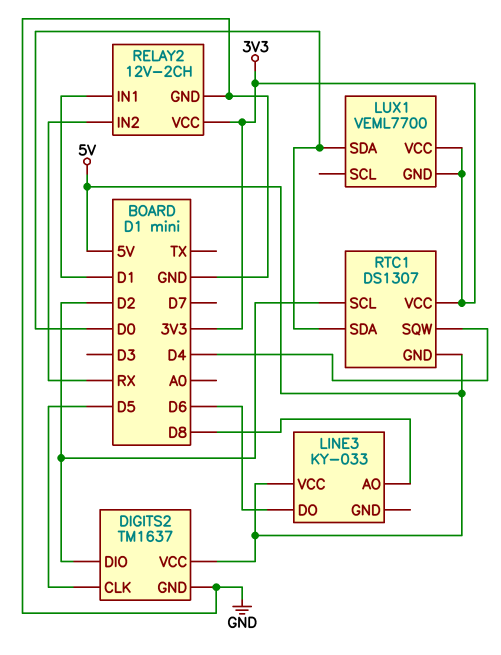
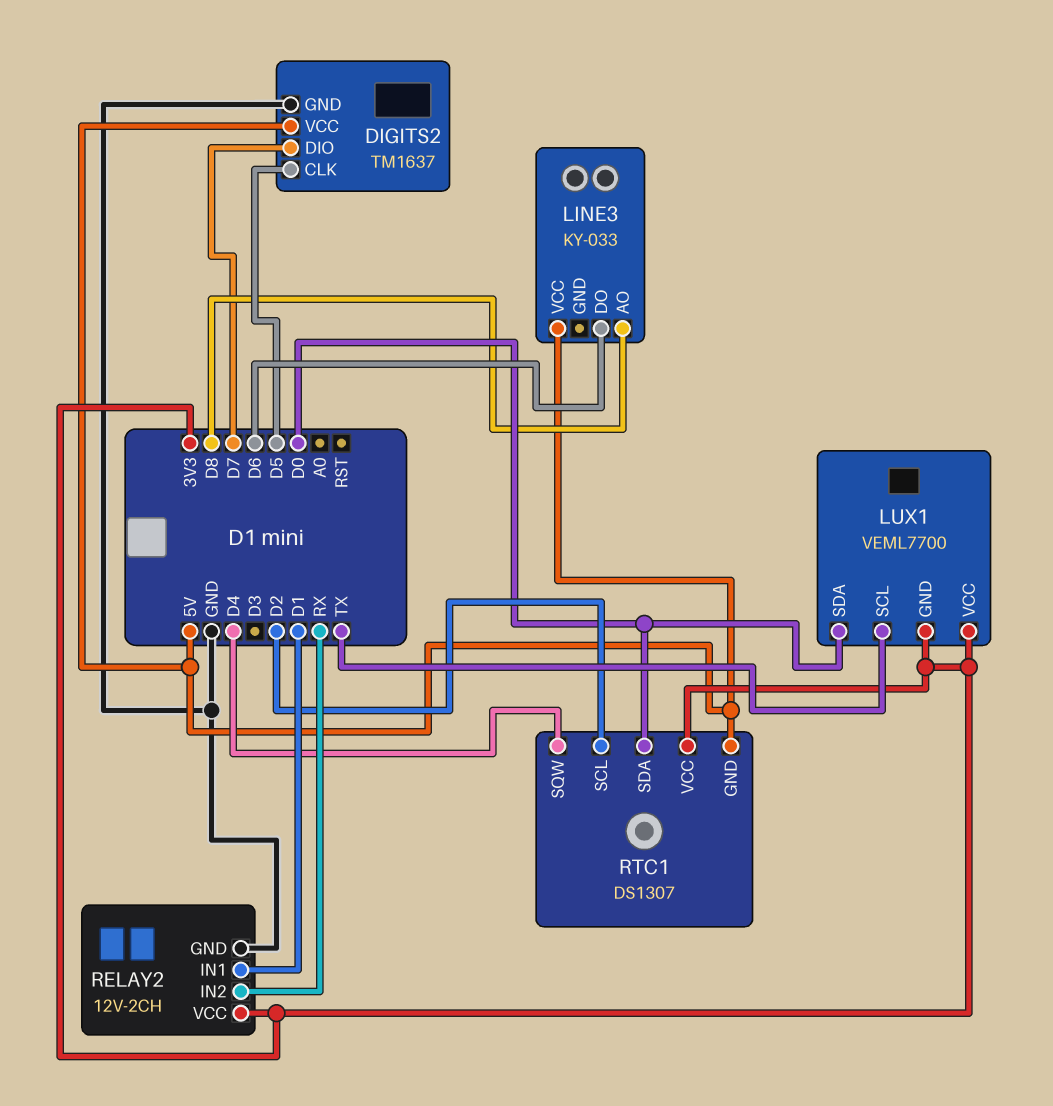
DIGITS2 pin DIO: D2 -> D7
LUX1 pin SCL: none -> TX

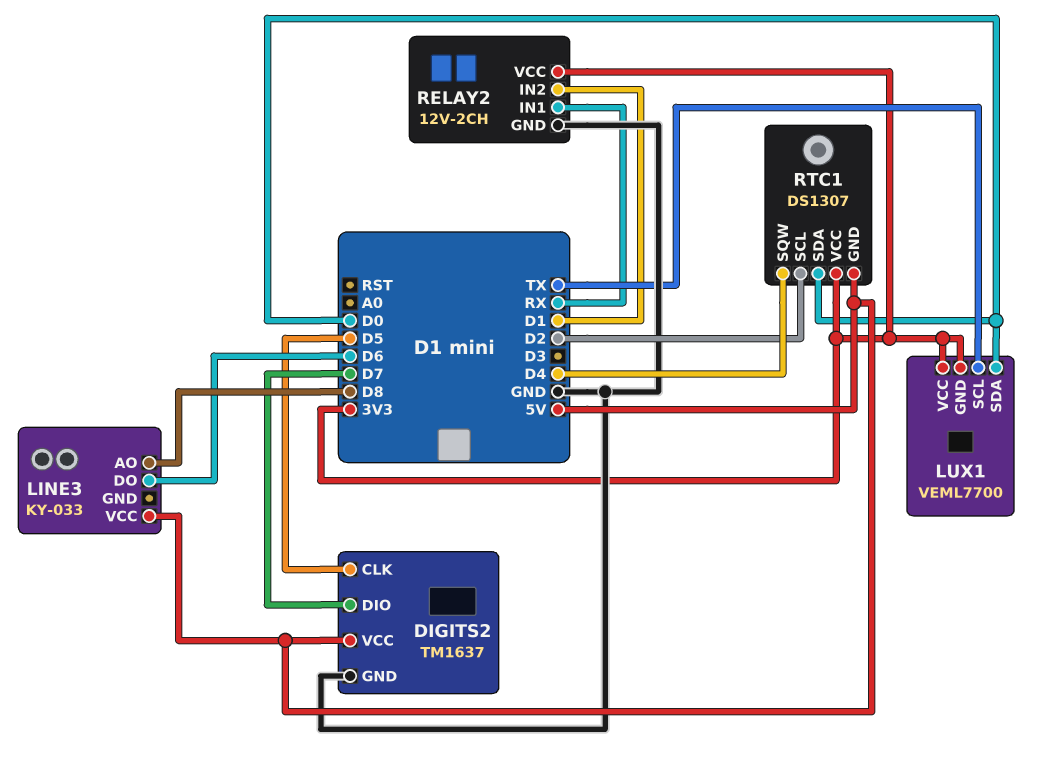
RELAY2 pin IN1: D1 -> RX
RELAY2 pin IN2: RX -> D1

